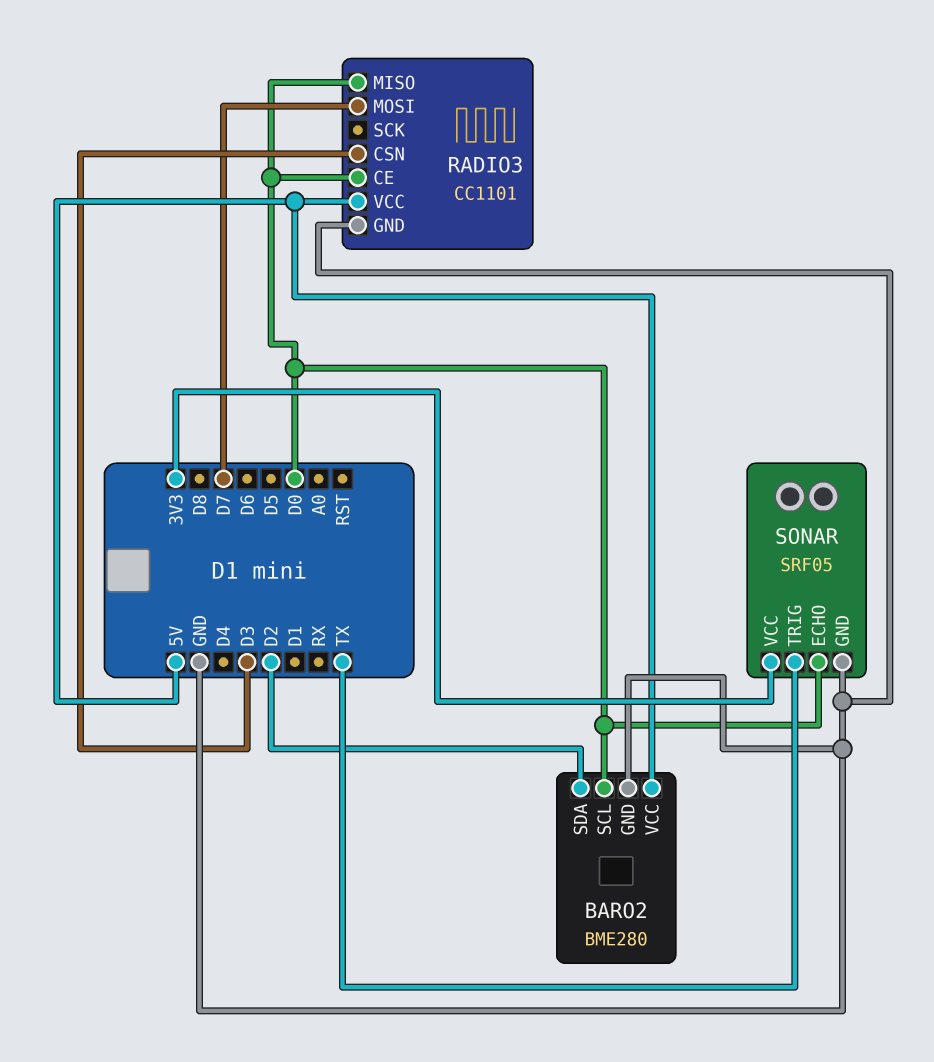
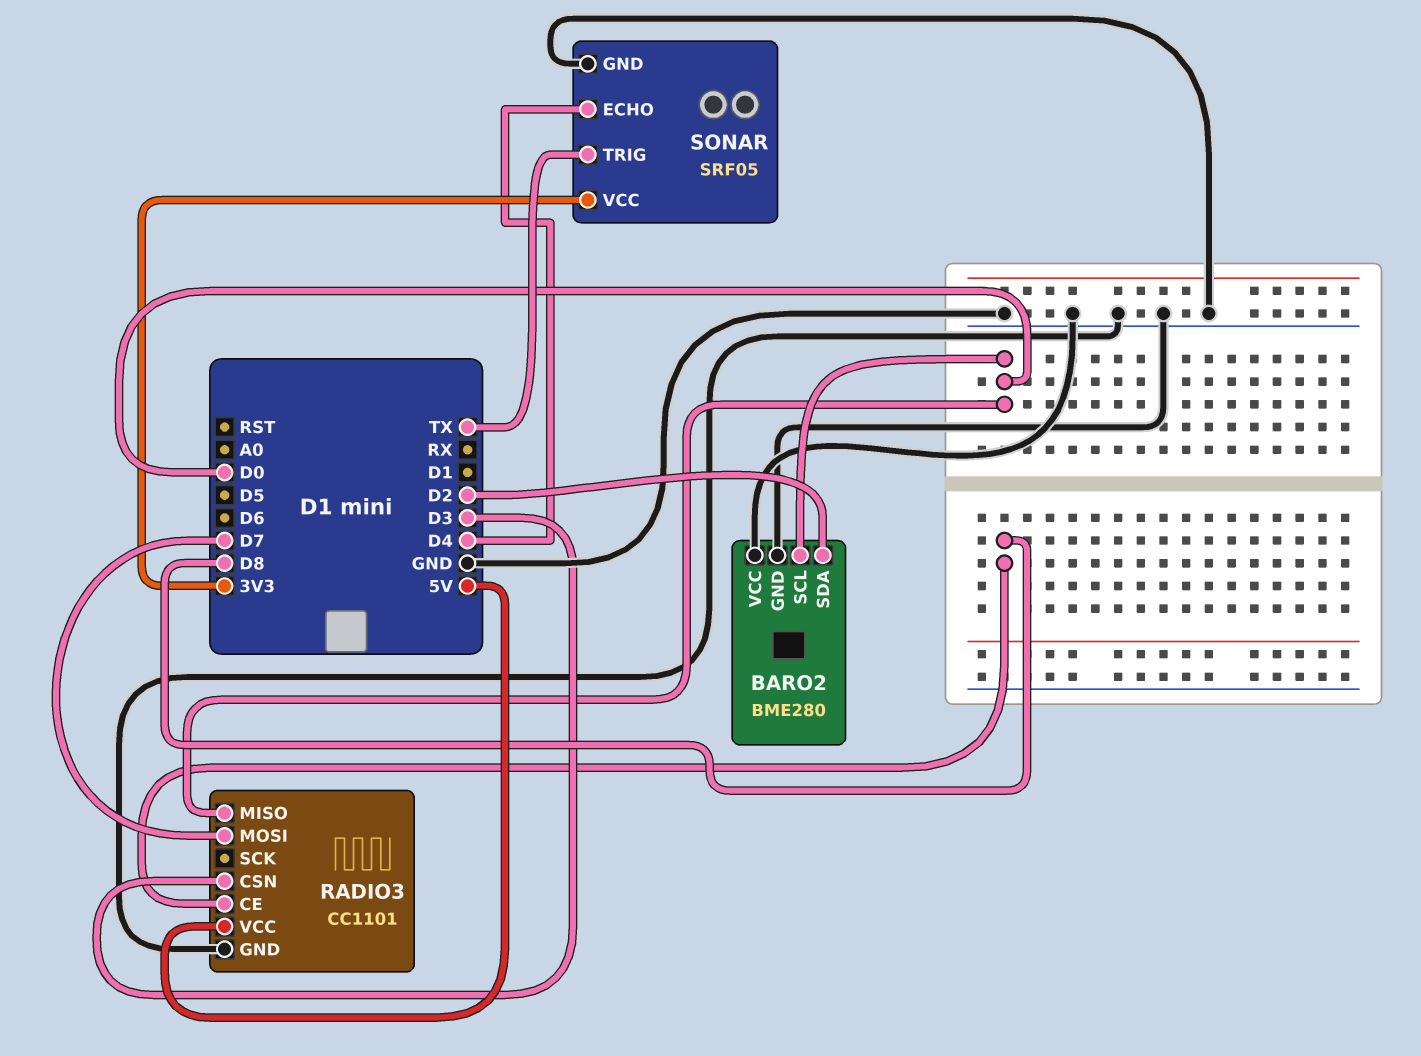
BARO2 pin VCC: 5V -> GND
RADIO3 pin CE: D0 -> D8
SONAR pin ECHO: D0 -> D4

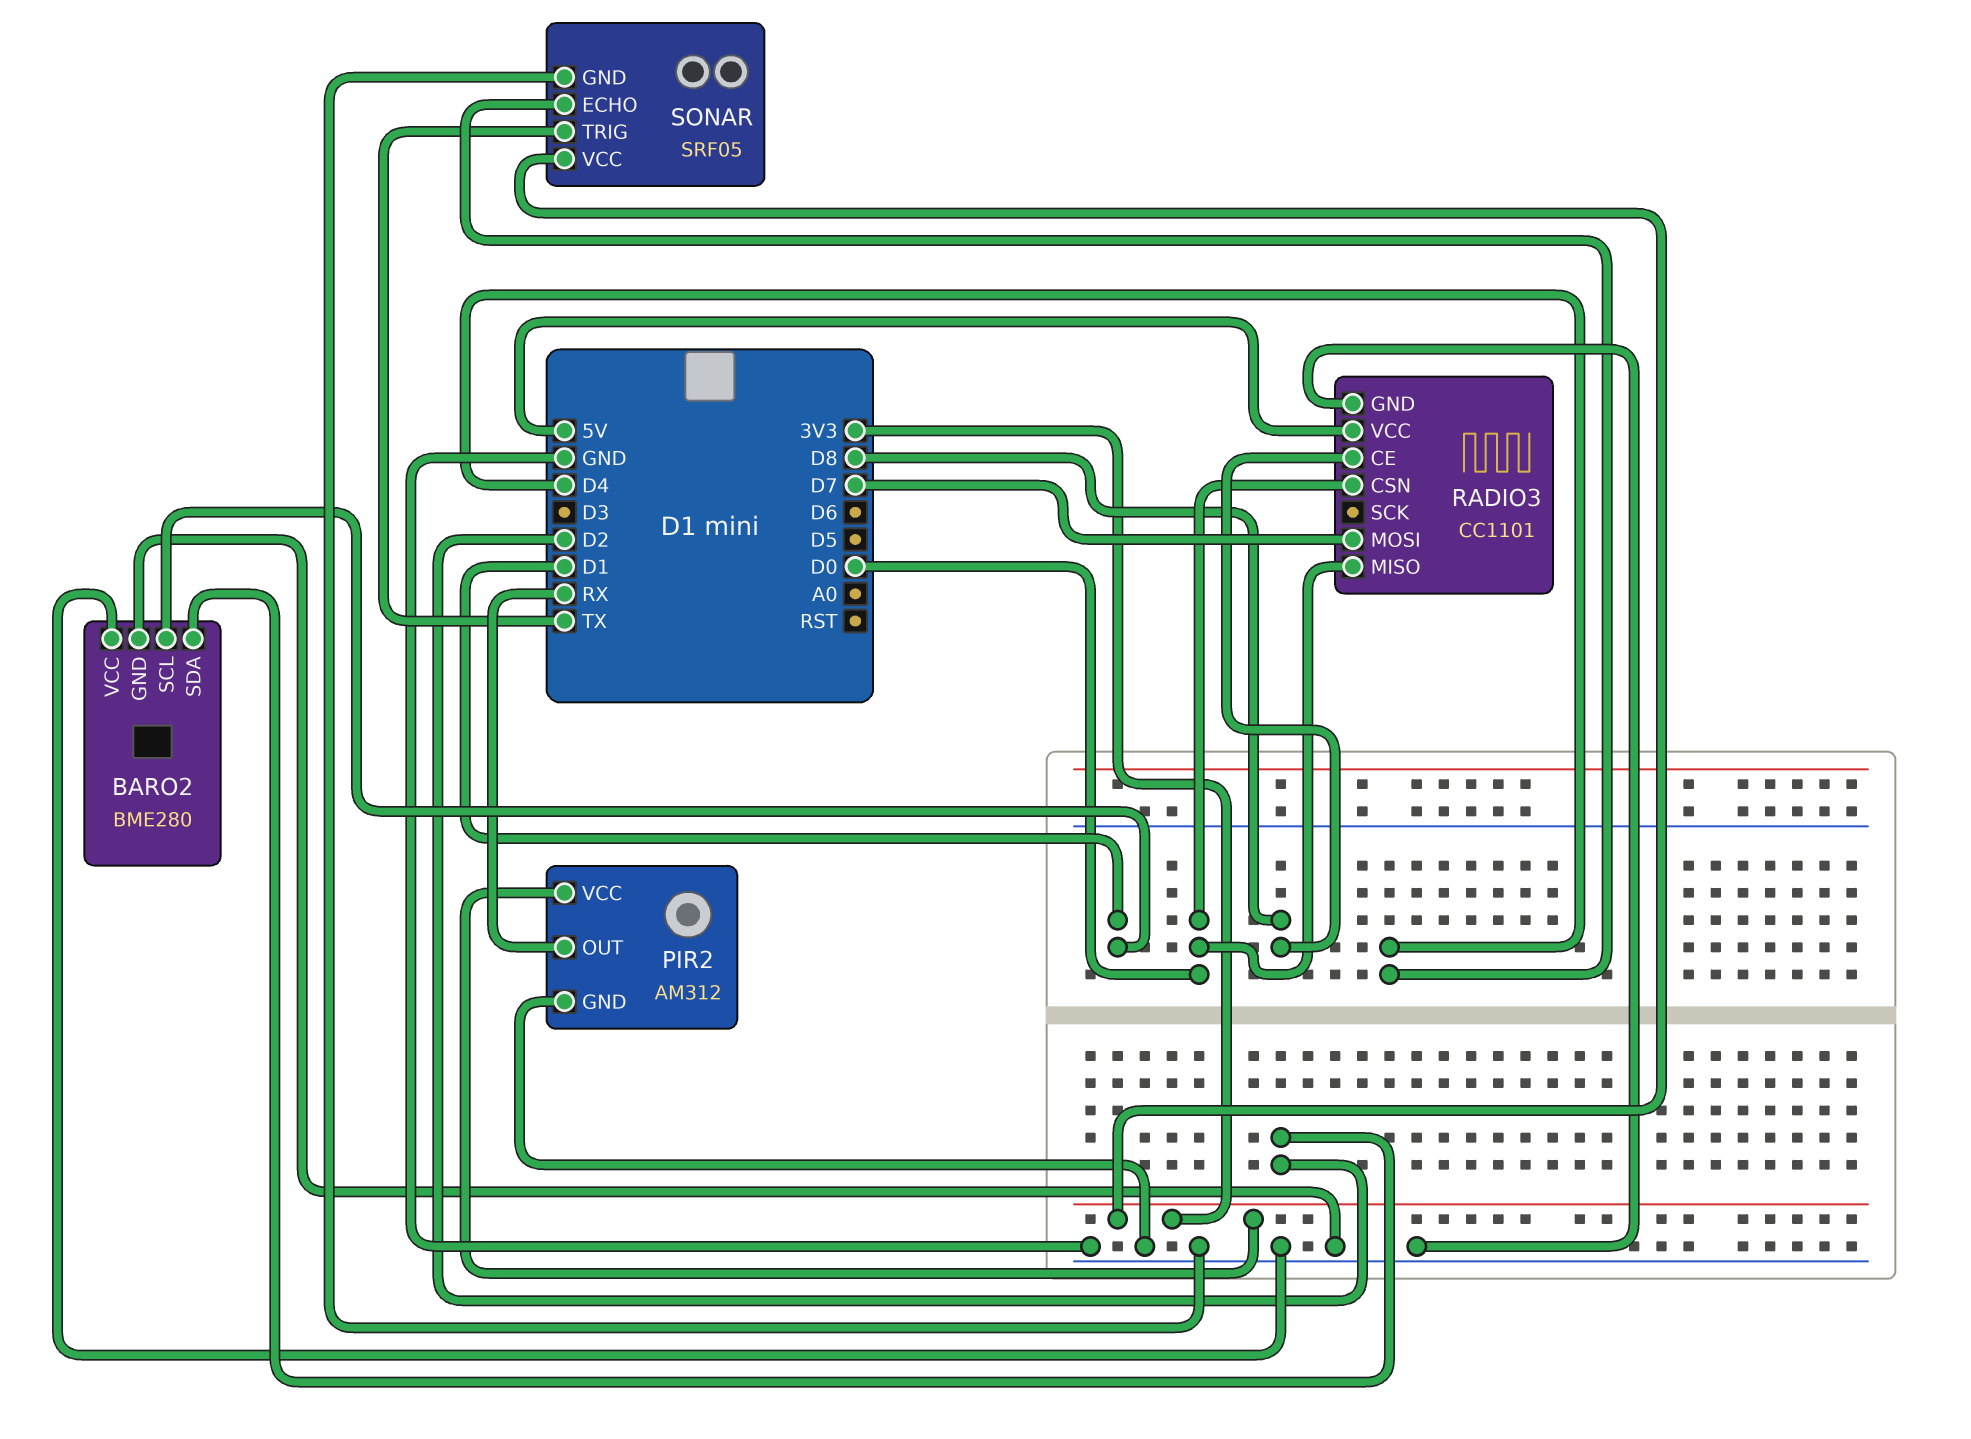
BARO2 pin SCL: D0 -> D1
PIR2: none -> AM312
PIR2 pin GND: none -> GND
PIR2 pin OUT: none -> RX
PIR2 pin VCC: none -> 3V3
RADIO3 pin CSN: D3 -> D0

